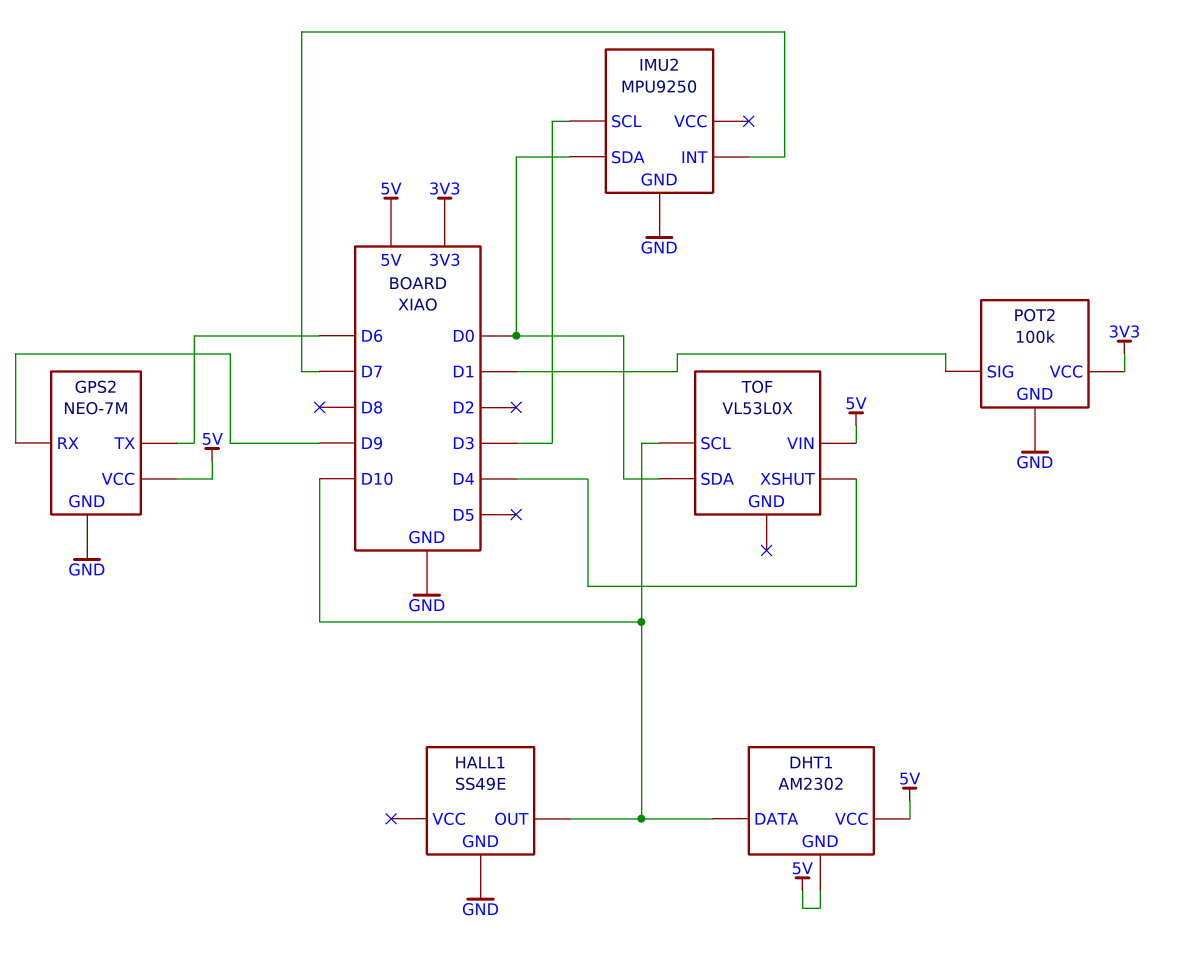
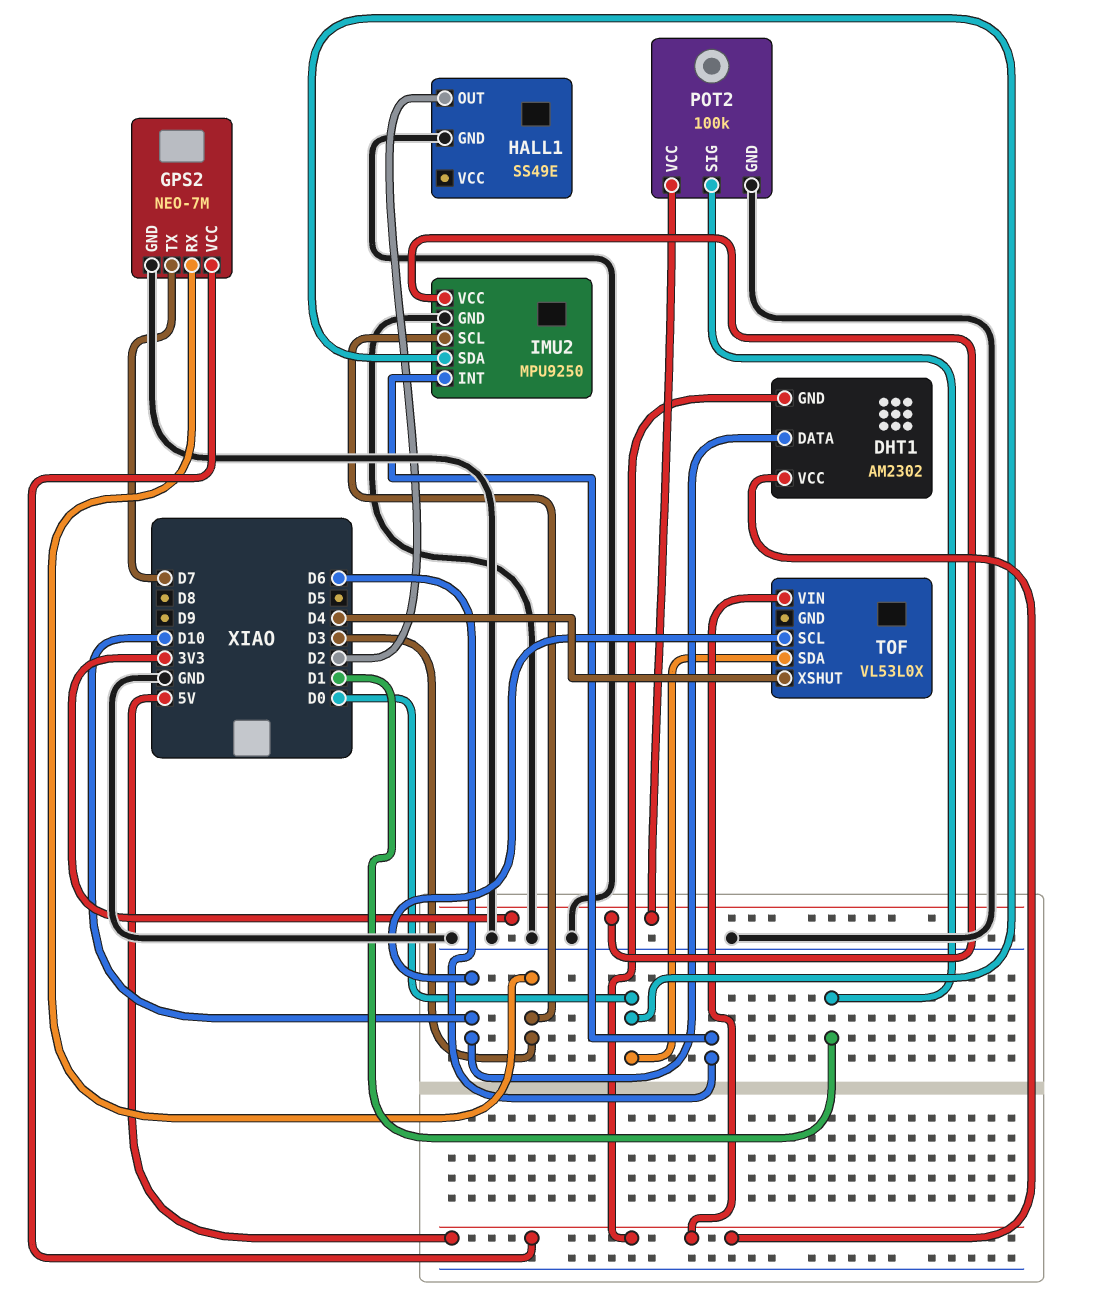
GPS2 pin RX: D9 -> D3
GPS2 pin TX: D6 -> D7
HALL1 pin OUT: D10 -> D2
IMU2 pin INT: D7 -> D6
IMU2 pin VCC: none -> 3V3

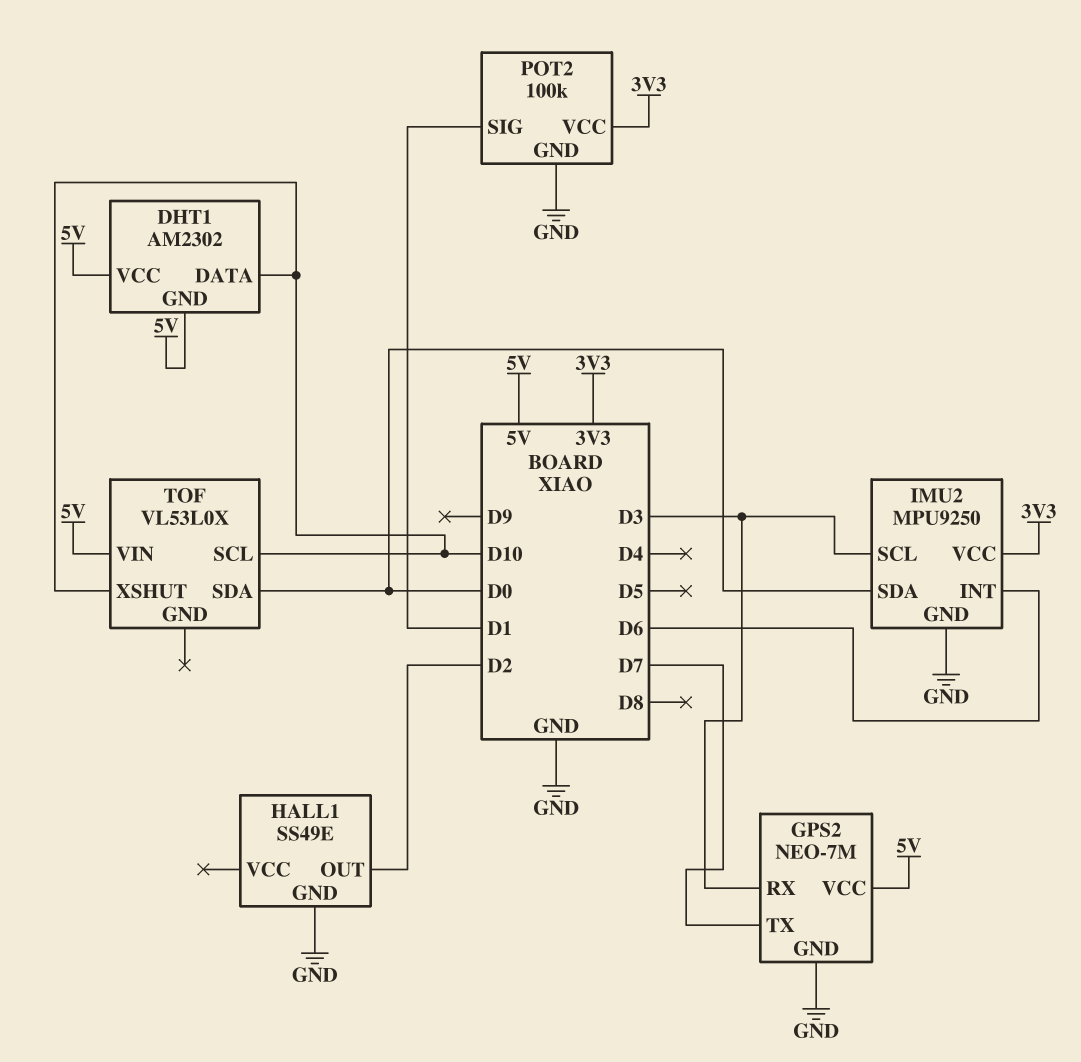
TOF pin XSHUT: D4 -> D10

